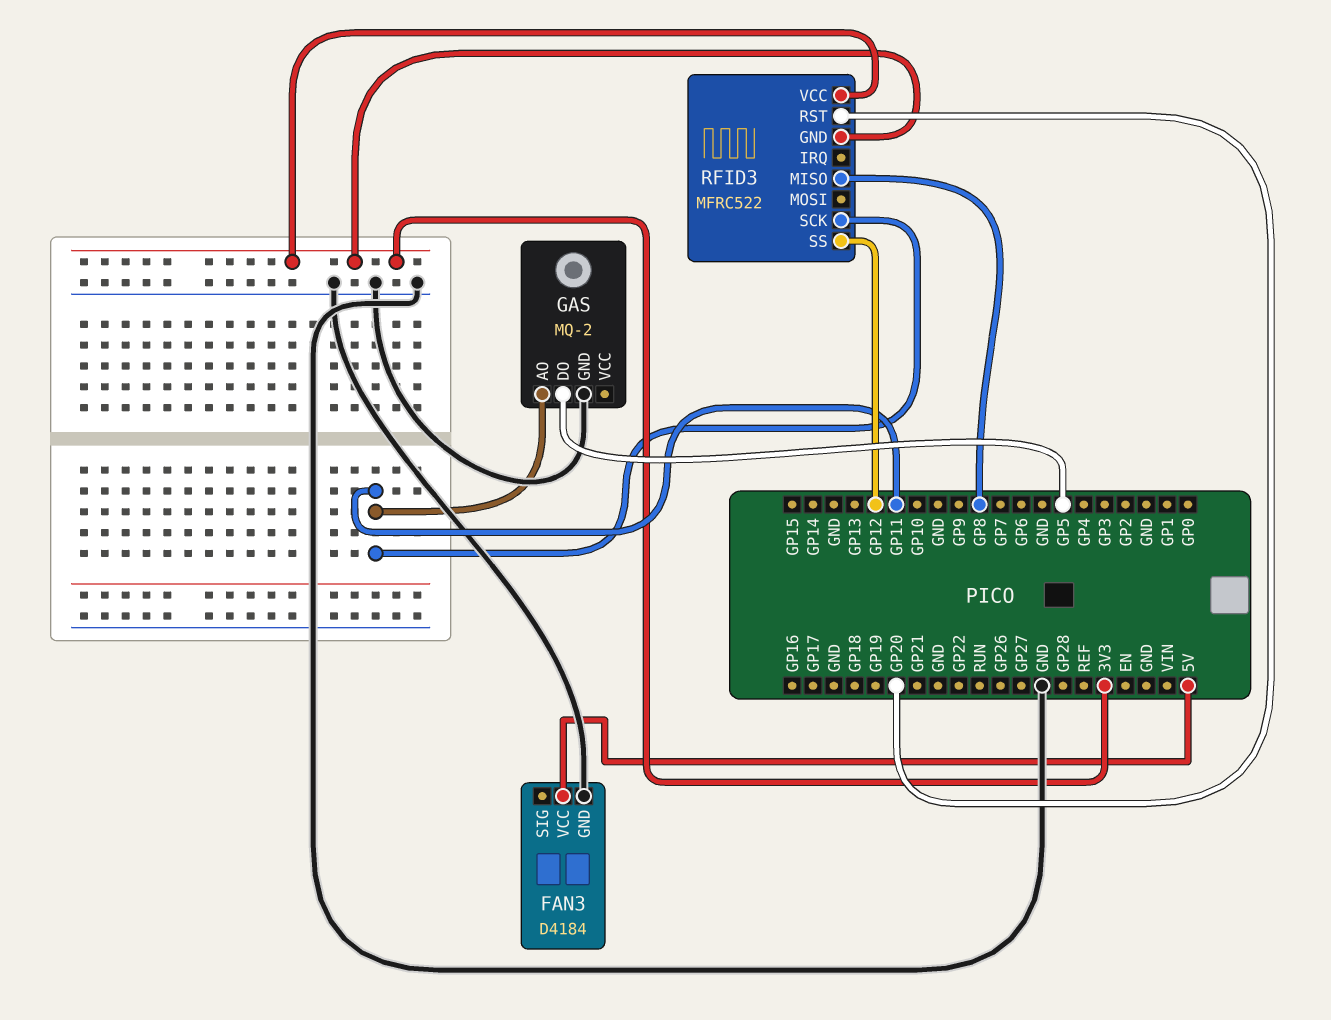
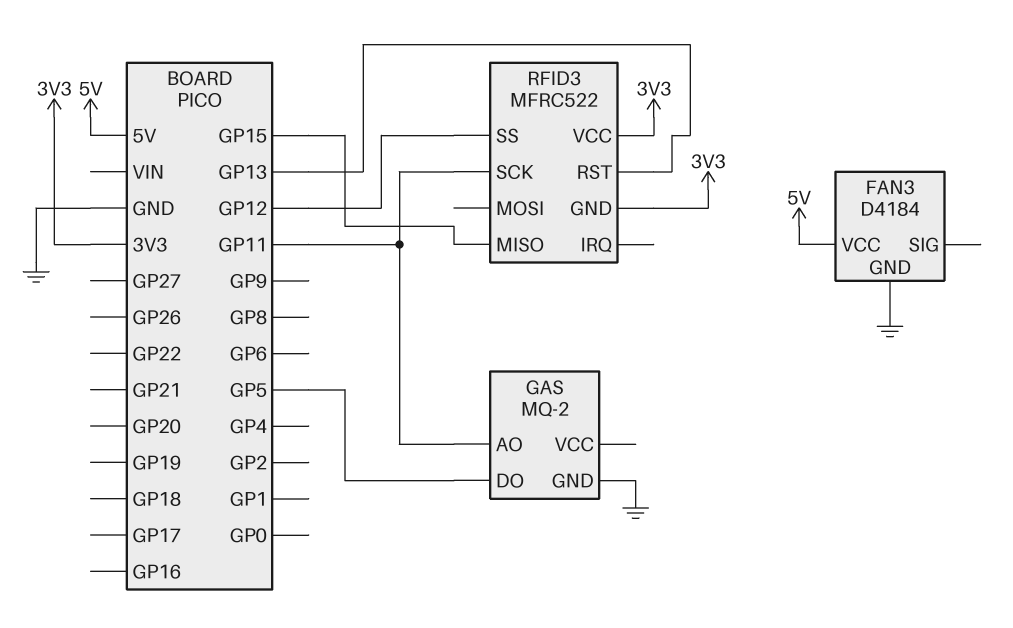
RFID3 pin MISO: GP8 -> GP15
RFID3 pin RST: GP20 -> GP13

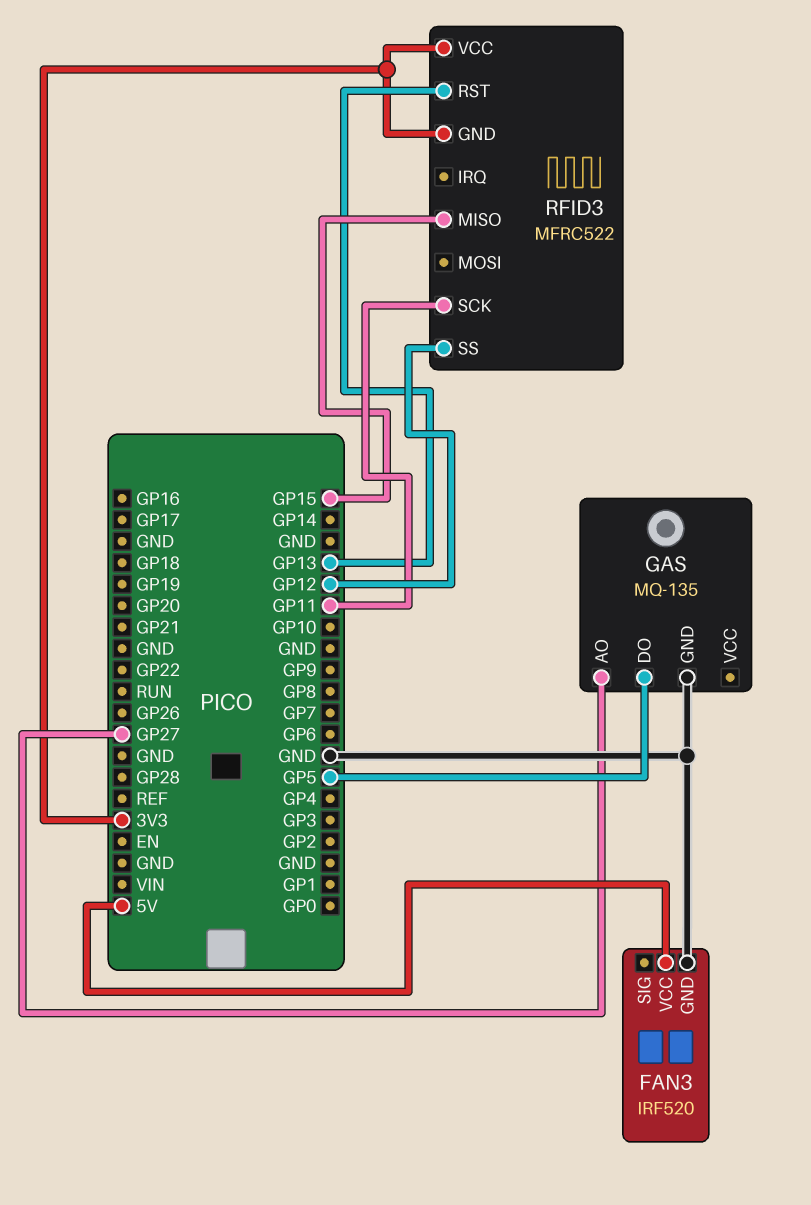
FAN3: D4184 -> IRF520
GAS: MQ-2 -> MQ-135
GAS pin AO: GP11 -> GP27

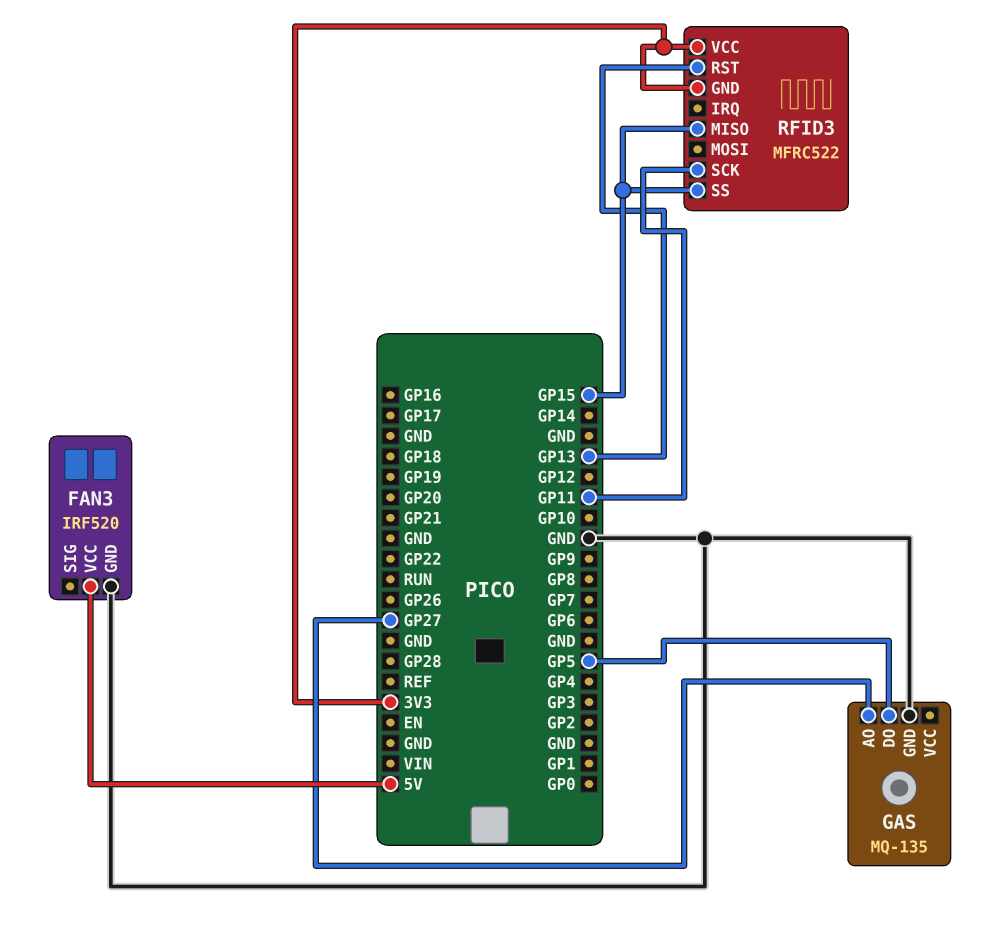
RFID3 pin SS: GP12 -> GP15

